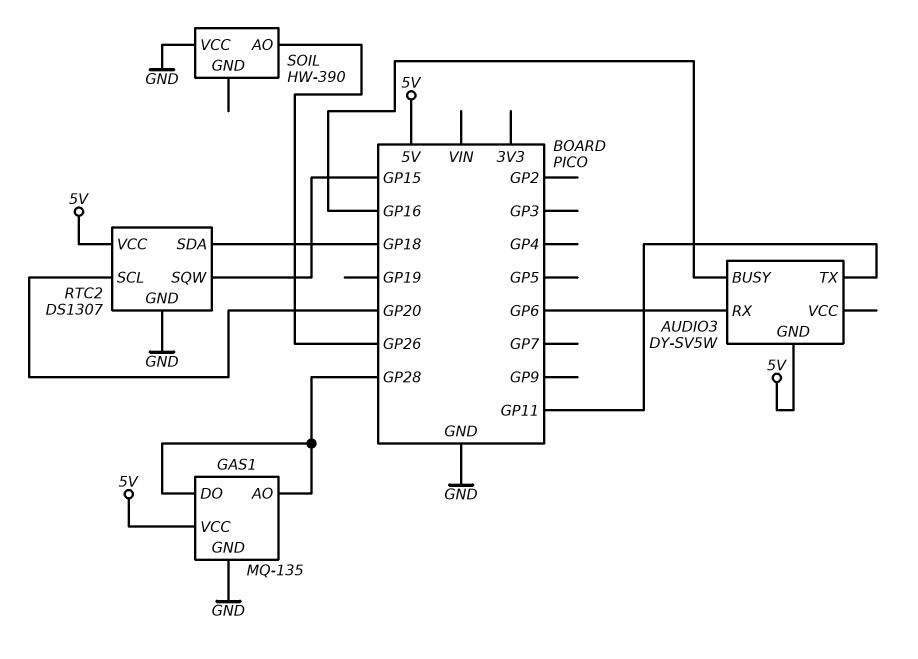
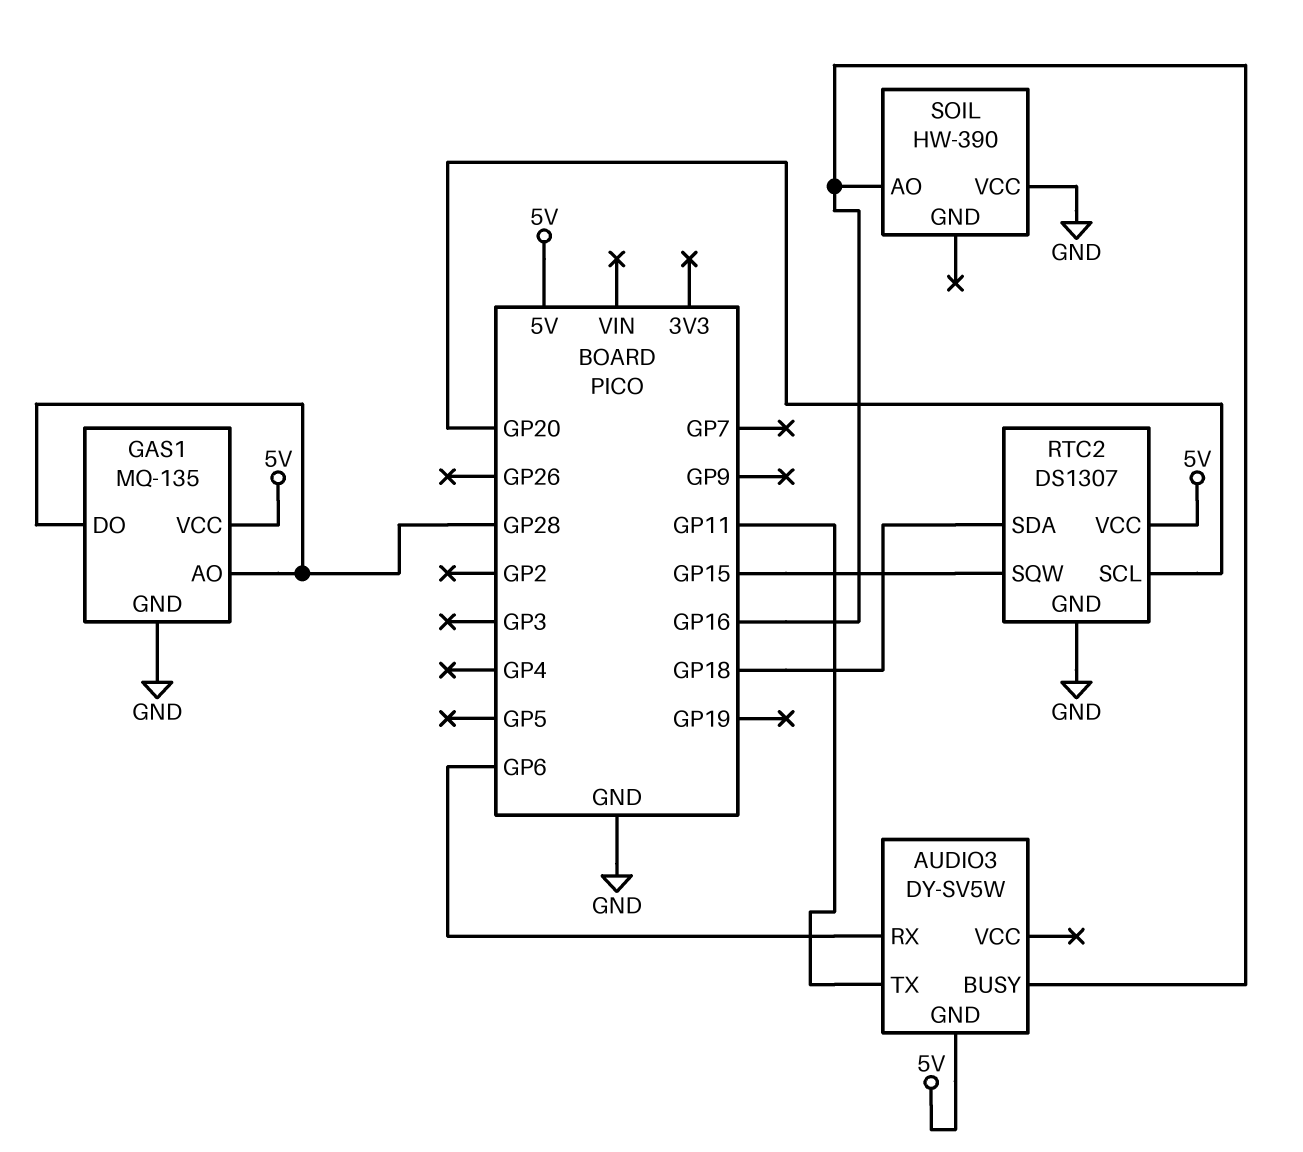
SOIL pin AO: GP26 -> GP16

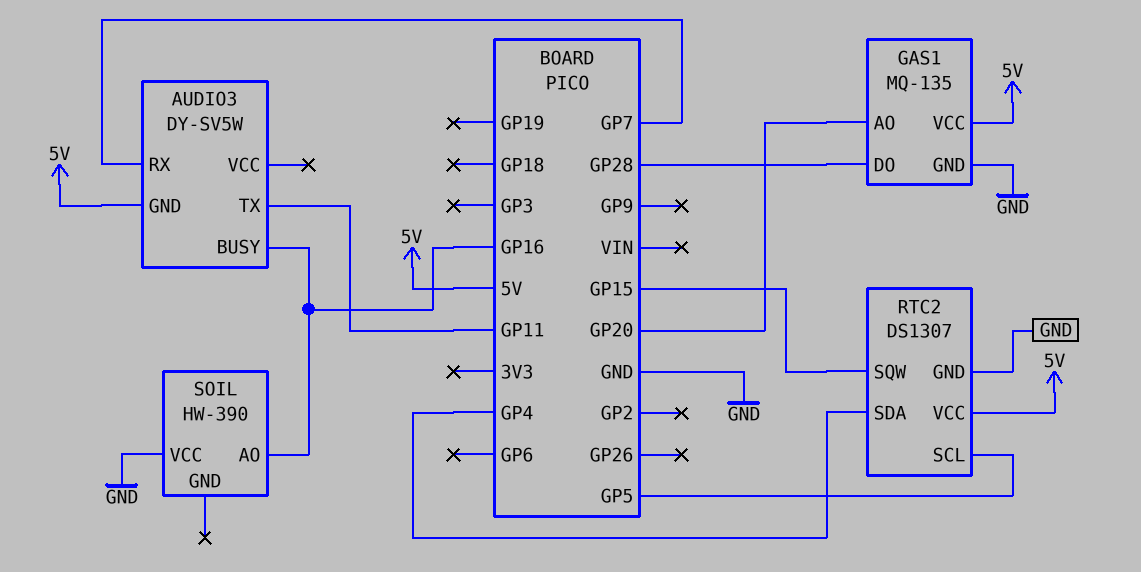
AUDIO3 pin RX: GP6 -> GP7
GAS1 pin AO: GP28 -> GP20
RTC2 pin SCL: GP20 -> GP5
RTC2 pin SDA: GP18 -> GP4

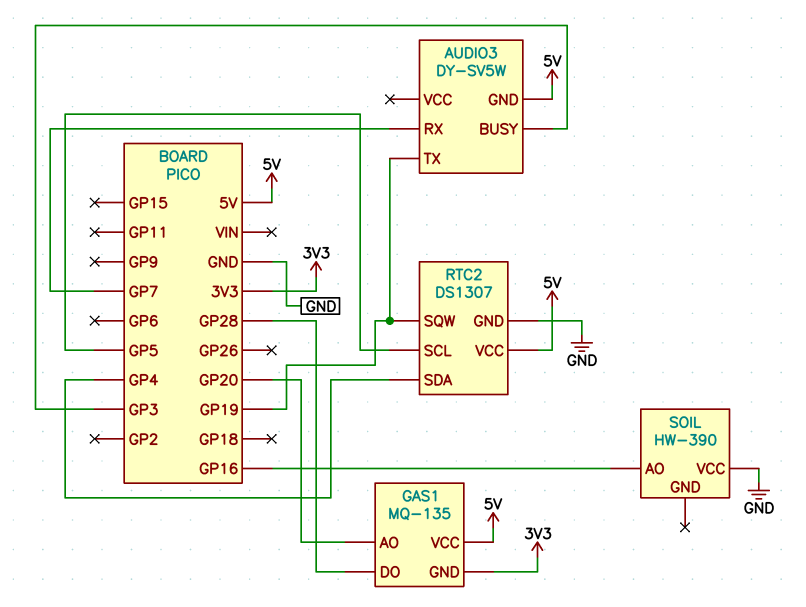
AUDIO3 pin BUSY: GP16 -> GP3
AUDIO3 pin TX: GP11 -> GP19
GAS1 pin GND: GND -> 3V3
RTC2 pin SQW: GP15 -> GP19

